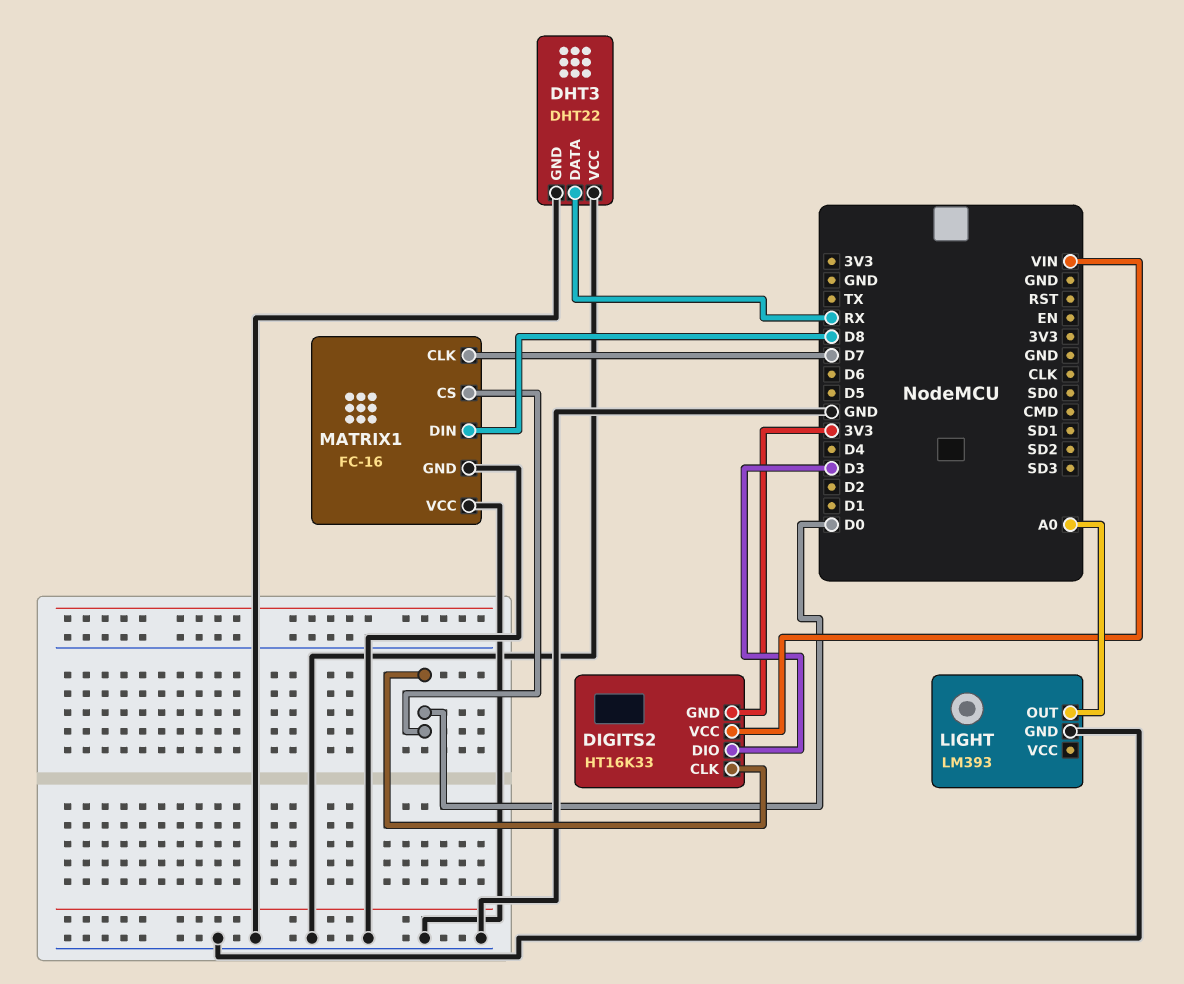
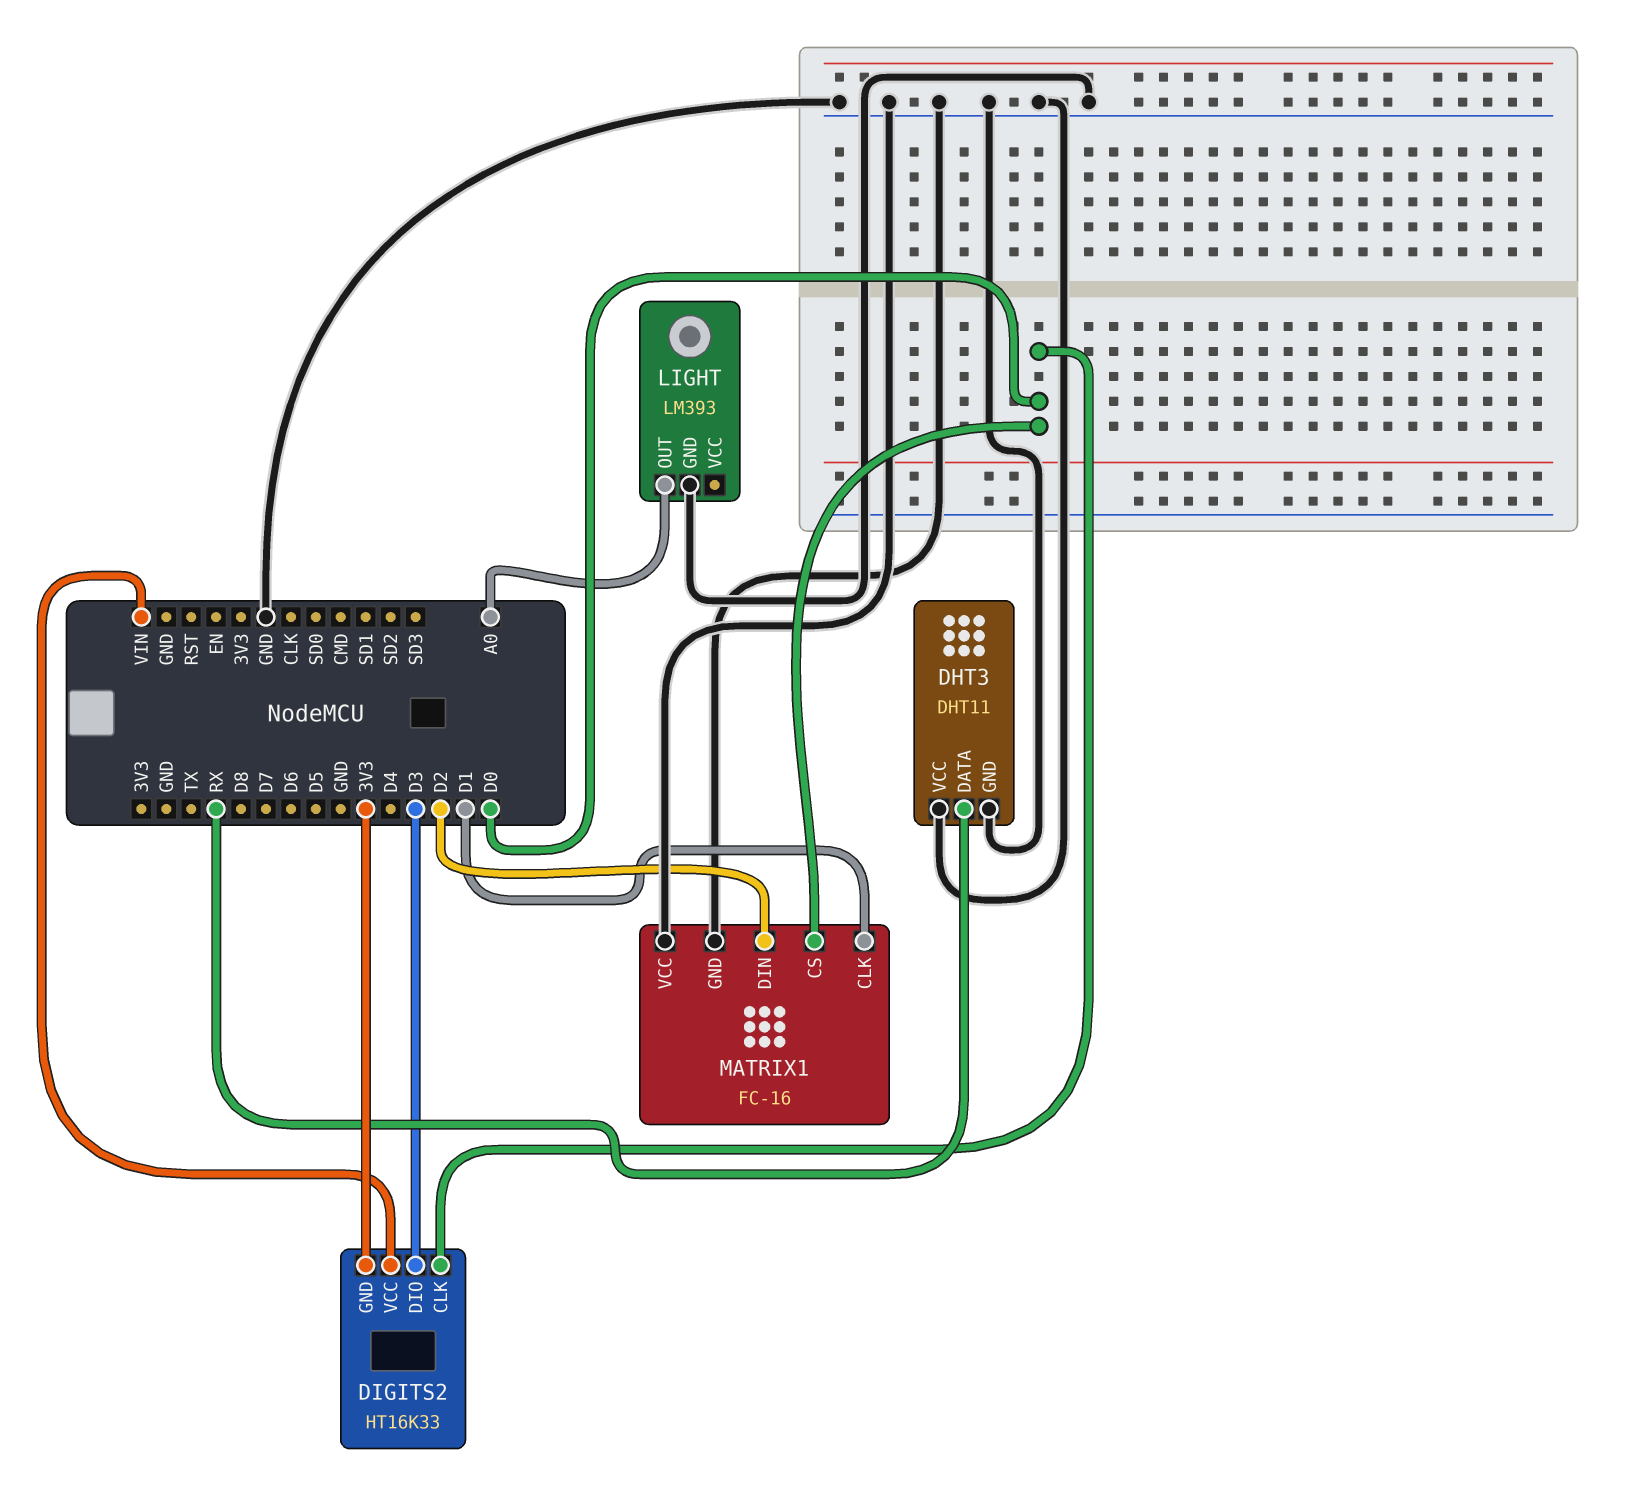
DHT3: DHT22 -> DHT11
MATRIX1 pin CLK: D7 -> D1
MATRIX1 pin DIN: D8 -> D2

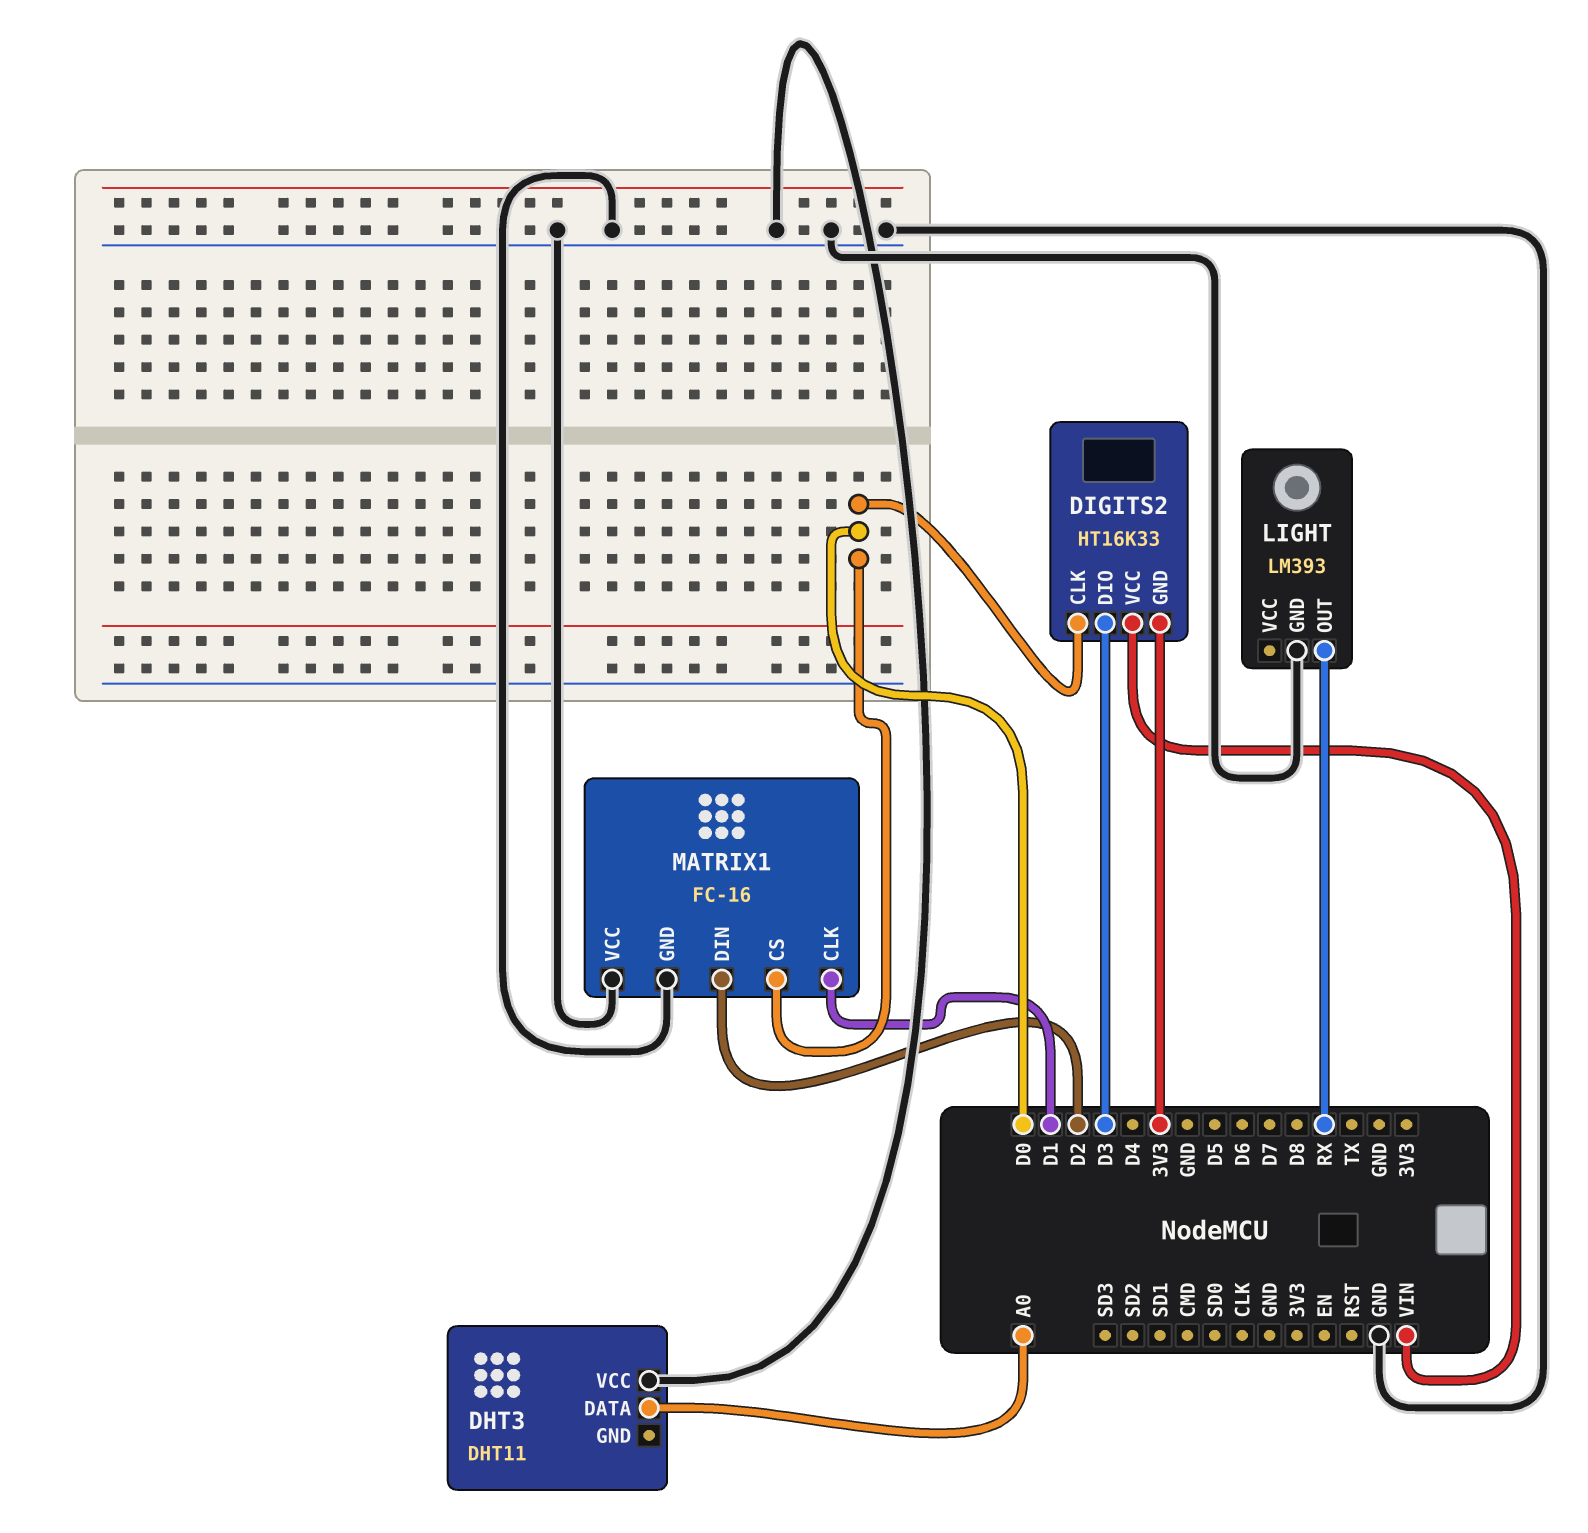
DHT3 pin DATA: RX -> A0
DHT3 pin GND: GND -> none
LIGHT pin OUT: A0 -> RX

